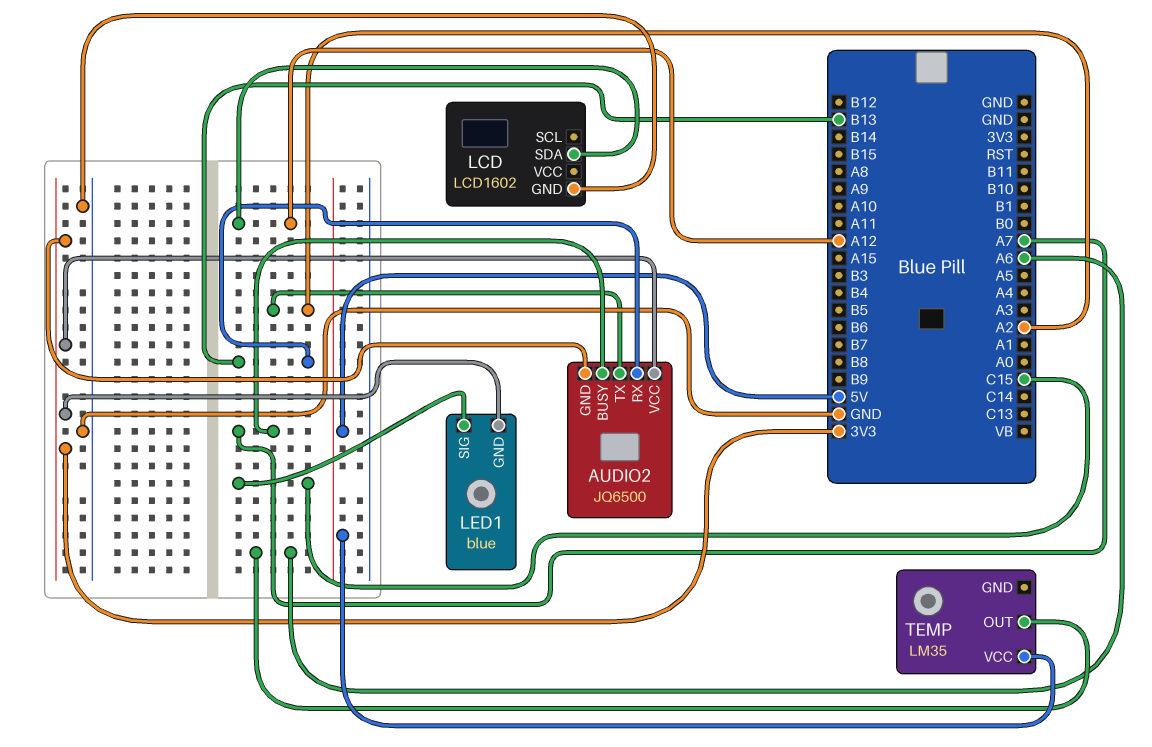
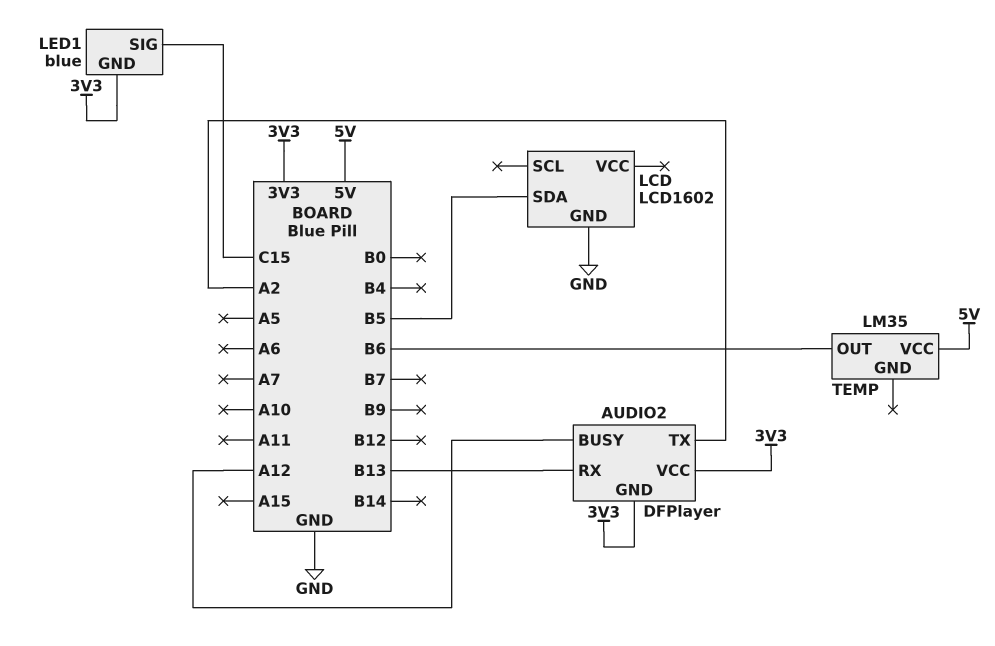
AUDIO2: JQ6500 -> DFPlayer
AUDIO2 pin BUSY: A7 -> A12
LCD pin SDA: A12 -> B5
TEMP pin OUT: A6 -> B6

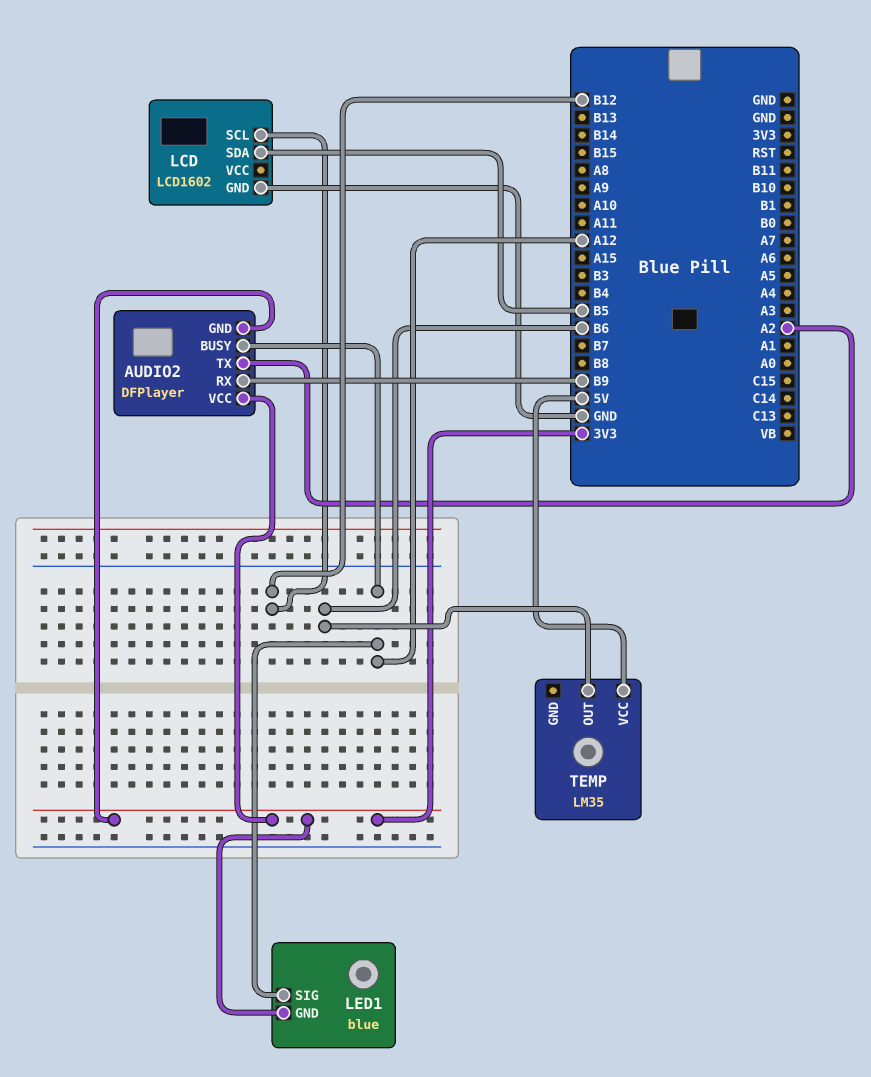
AUDIO2 pin RX: B13 -> B9
LCD pin SCL: none -> B12
LED1 pin SIG: C15 -> A12

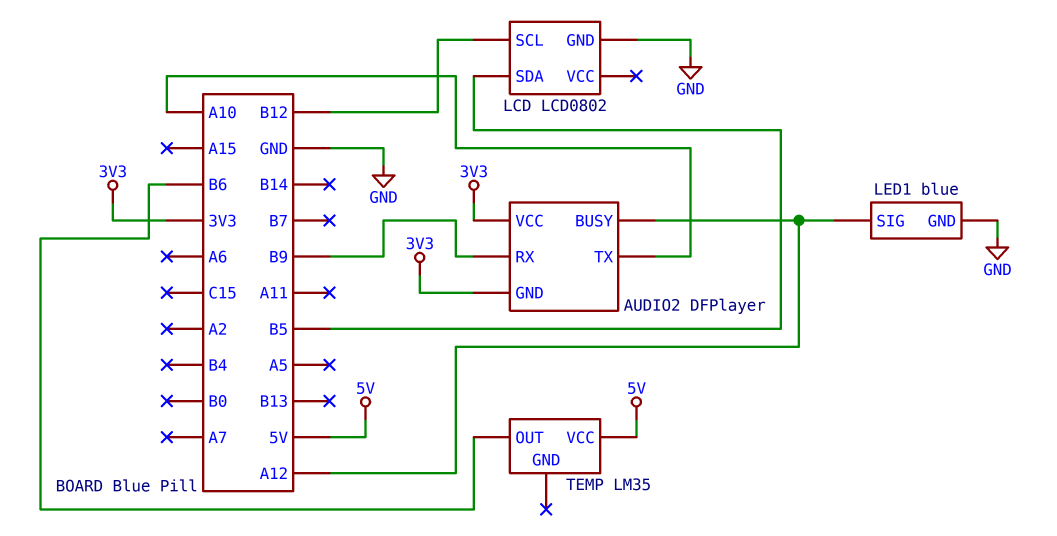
AUDIO2 pin TX: A2 -> A10
LCD: LCD1602 -> LCD0802
LED1 pin GND: 3V3 -> GND

